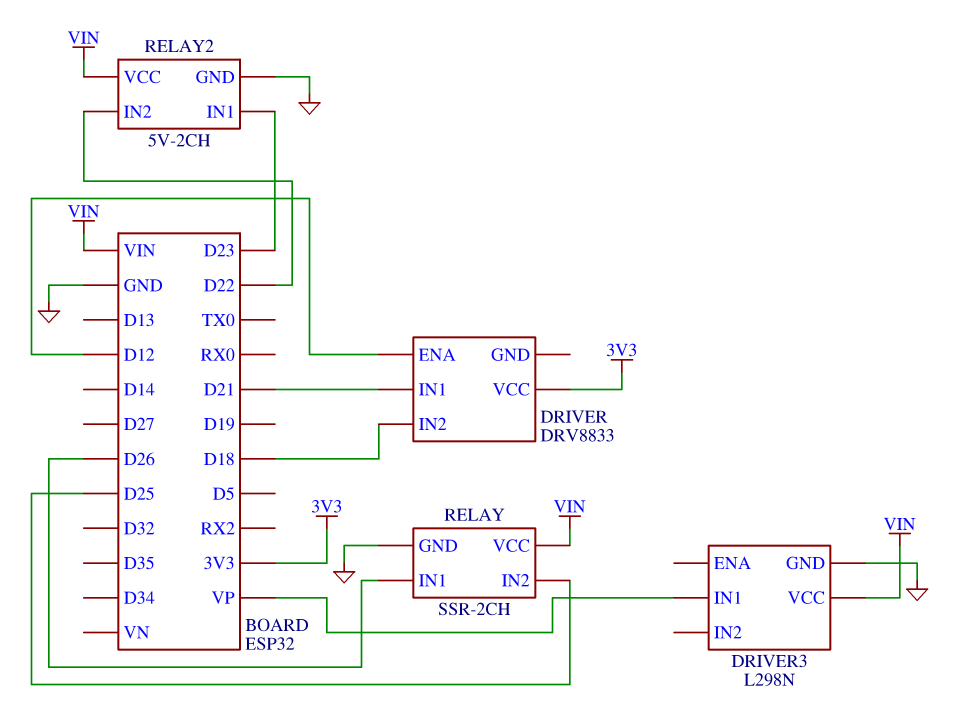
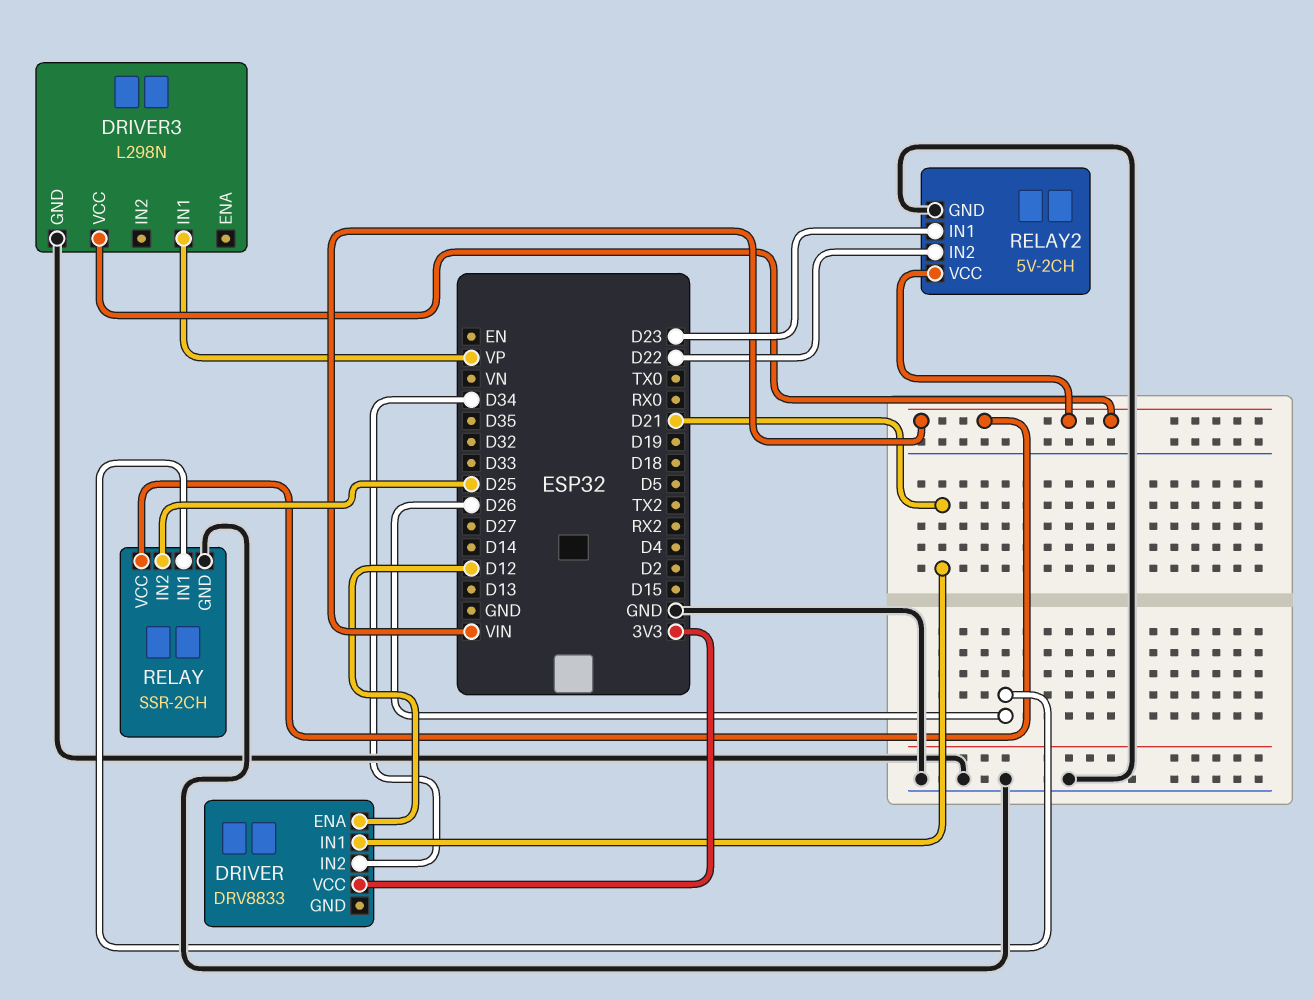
DRIVER pin IN2: D18 -> D34

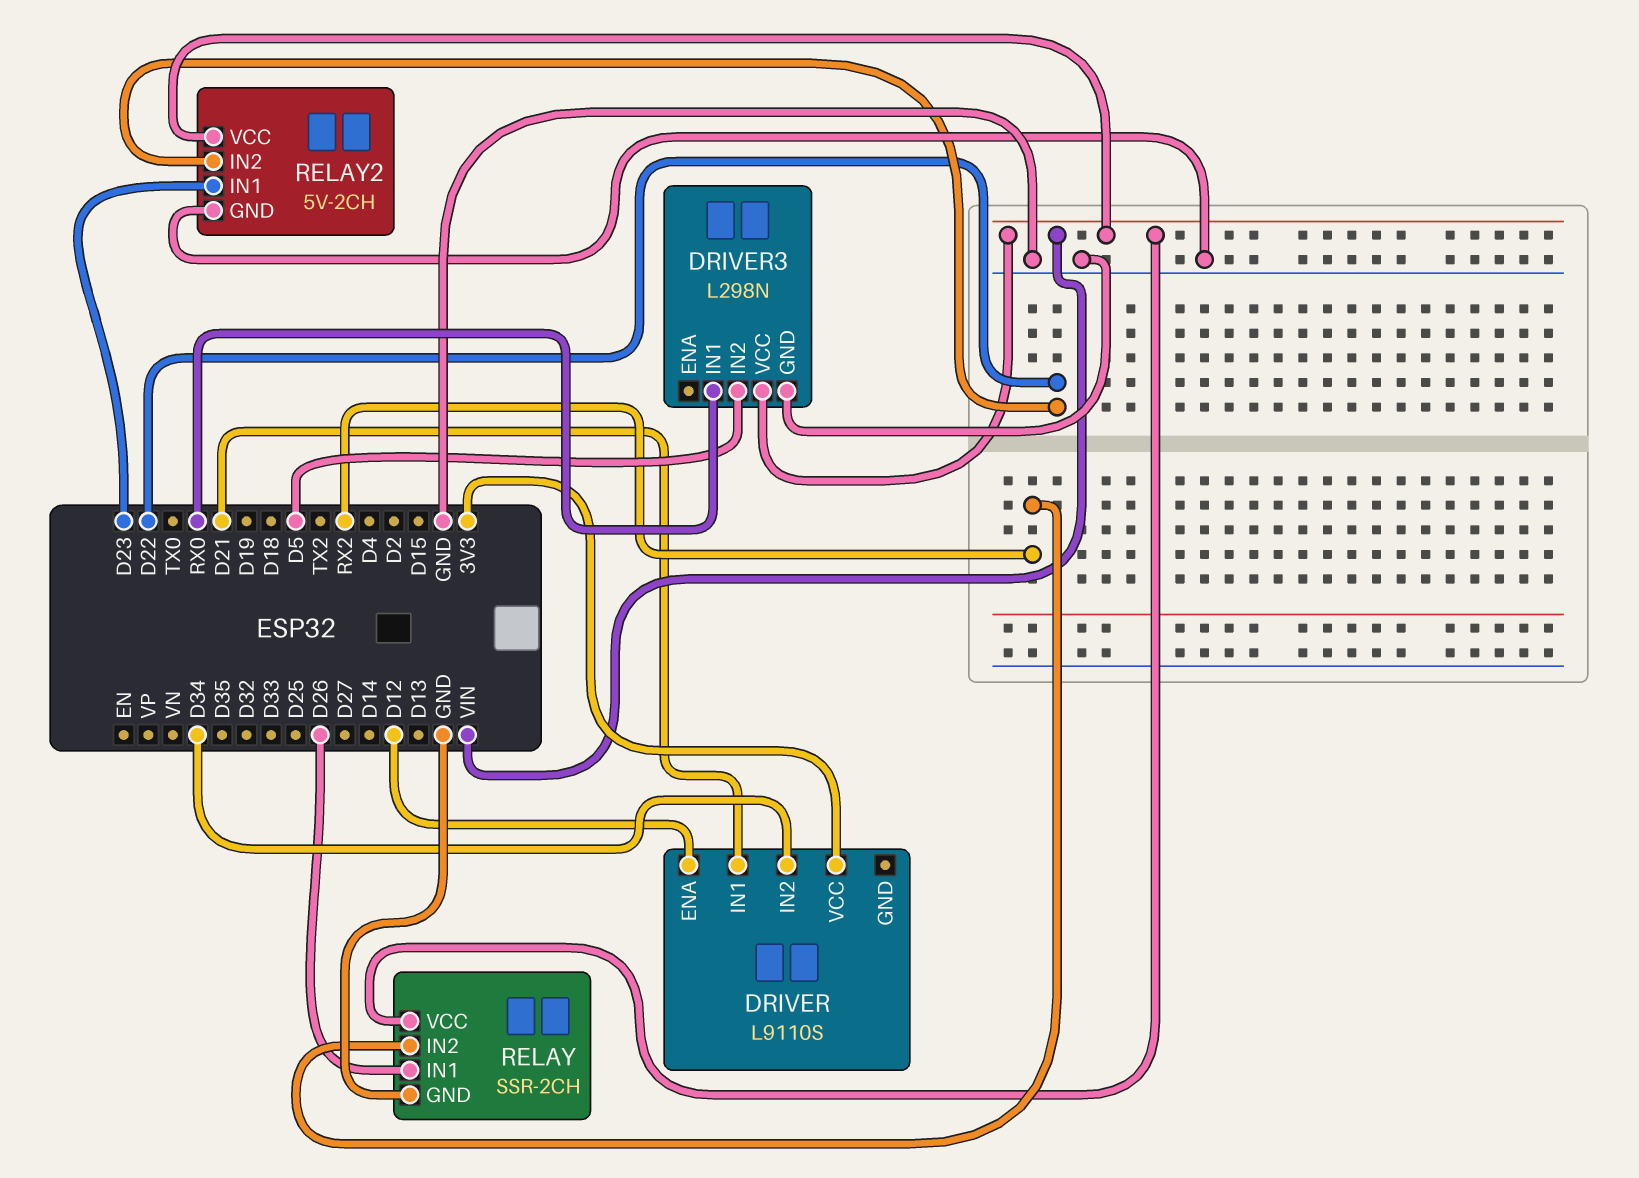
DRIVER: DRV8833 -> L9110S
DRIVER3 pin IN1: VP -> RX0
DRIVER3 pin IN2: none -> D5
RELAY pin IN2: D25 -> RX2

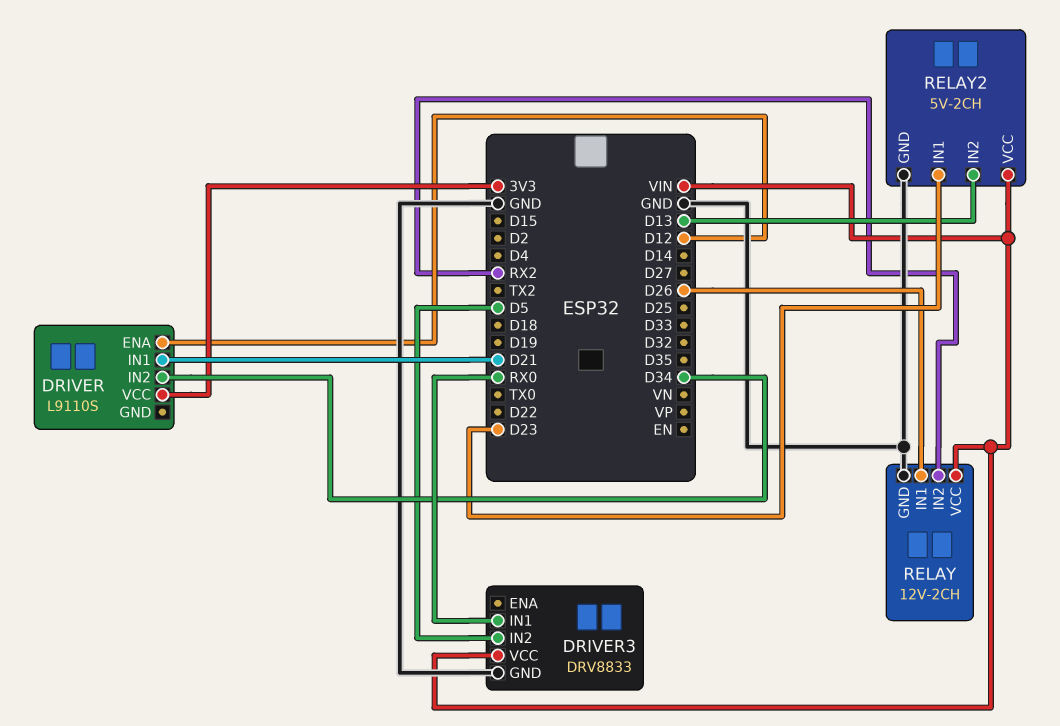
DRIVER3: L298N -> DRV8833
RELAY: SSR-2CH -> 12V-2CH
RELAY2 pin IN2: D22 -> D13

